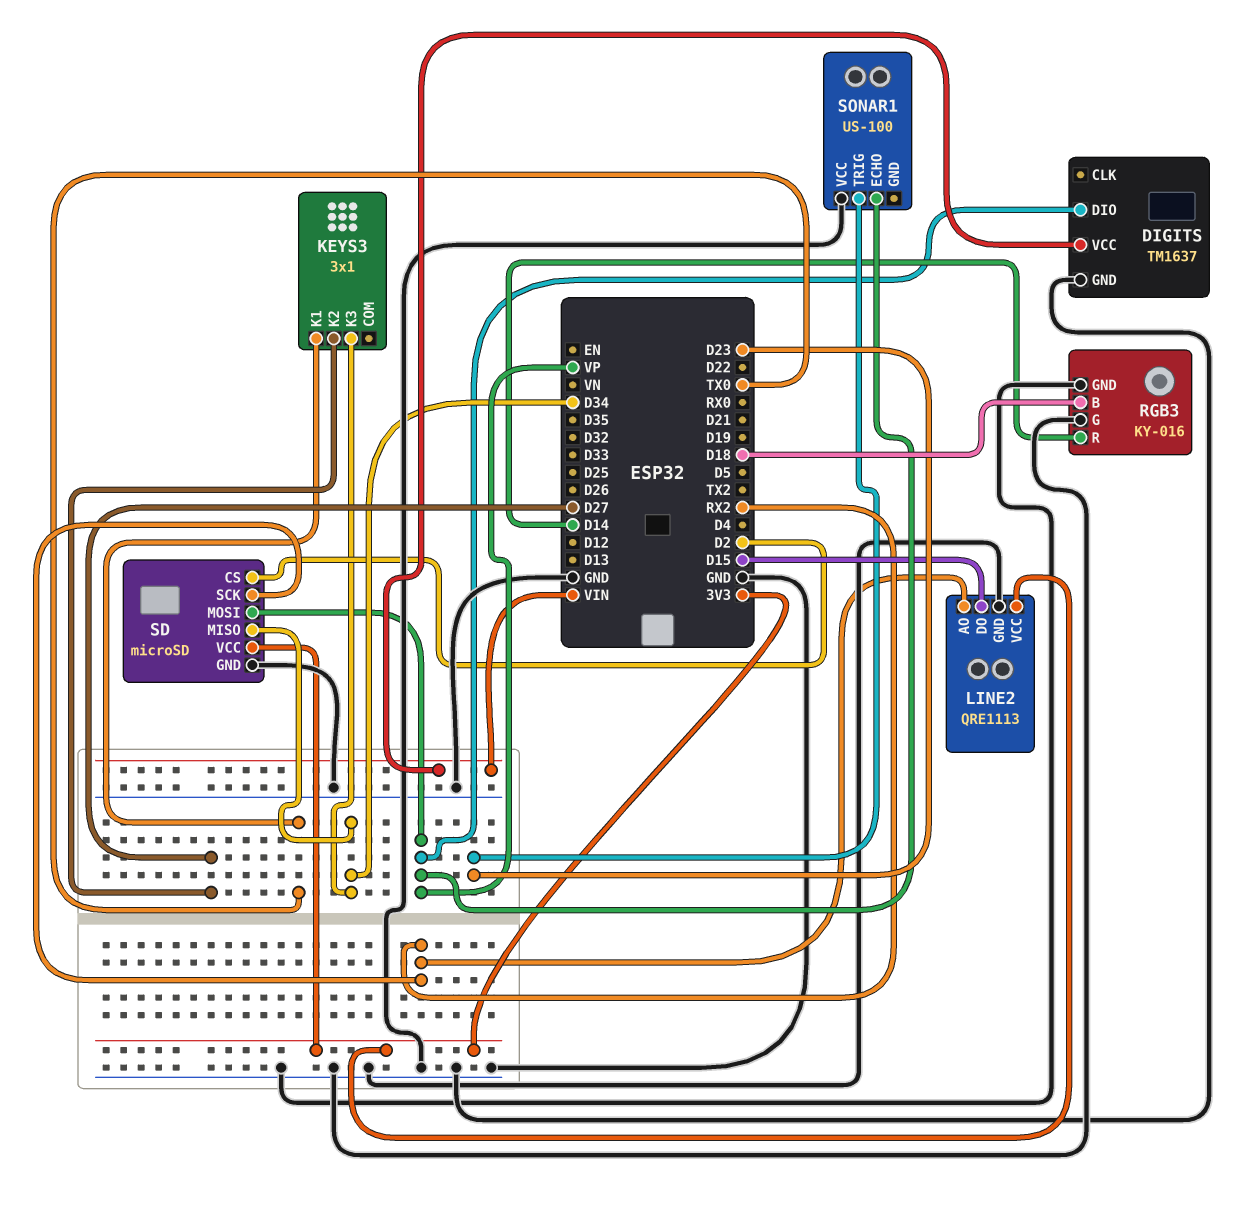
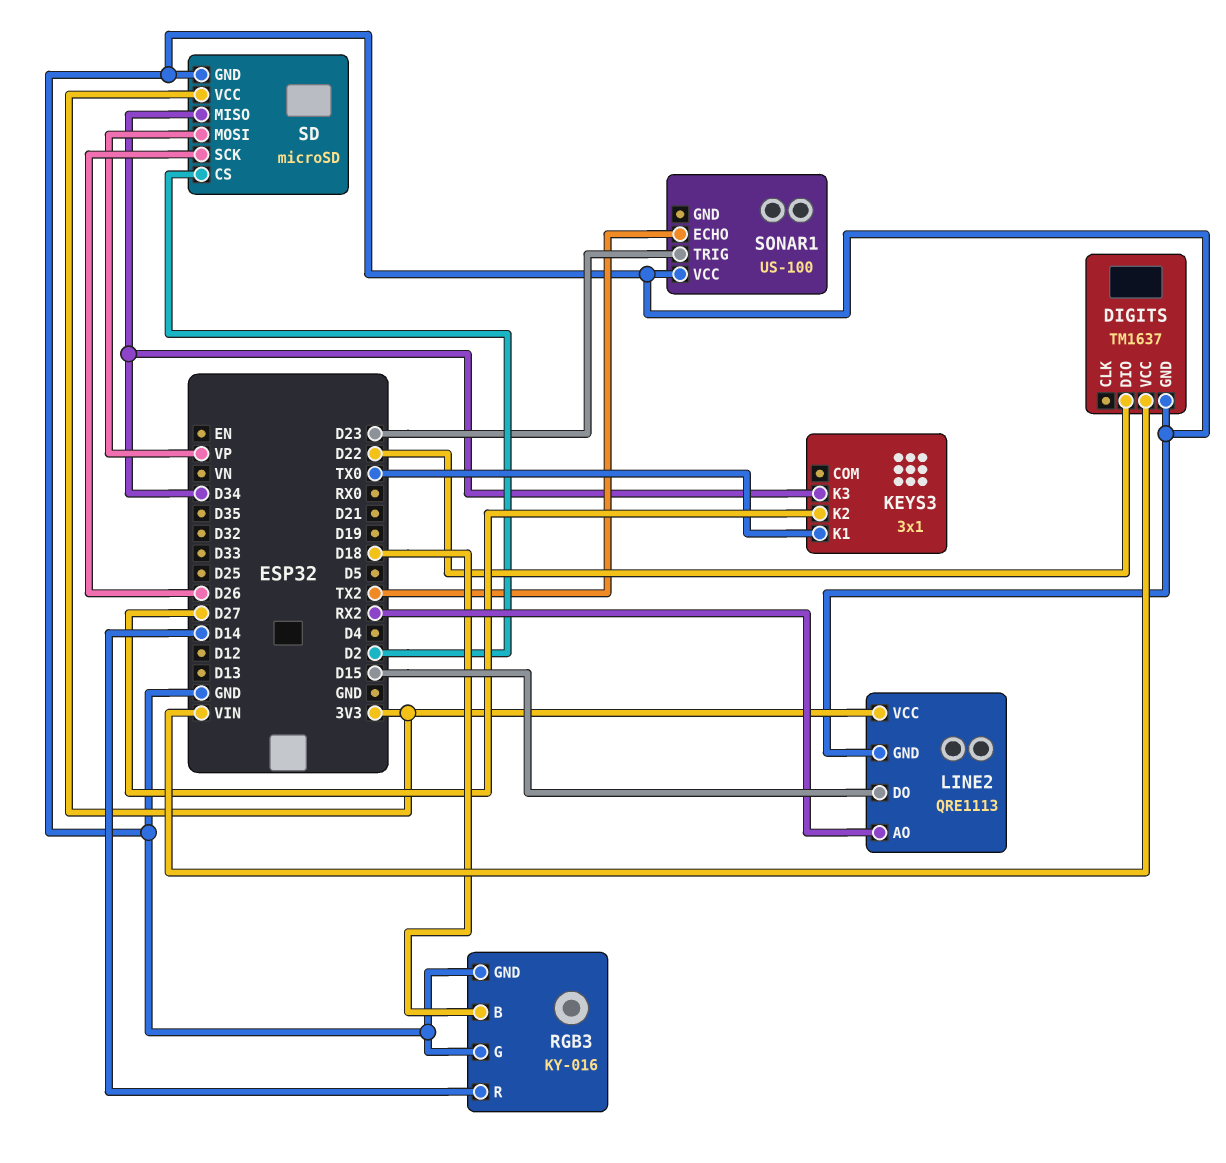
DIGITS pin DIO: VP -> D22
SD pin SCK: RX2 -> D26
SONAR1 pin ECHO: VP -> TX2

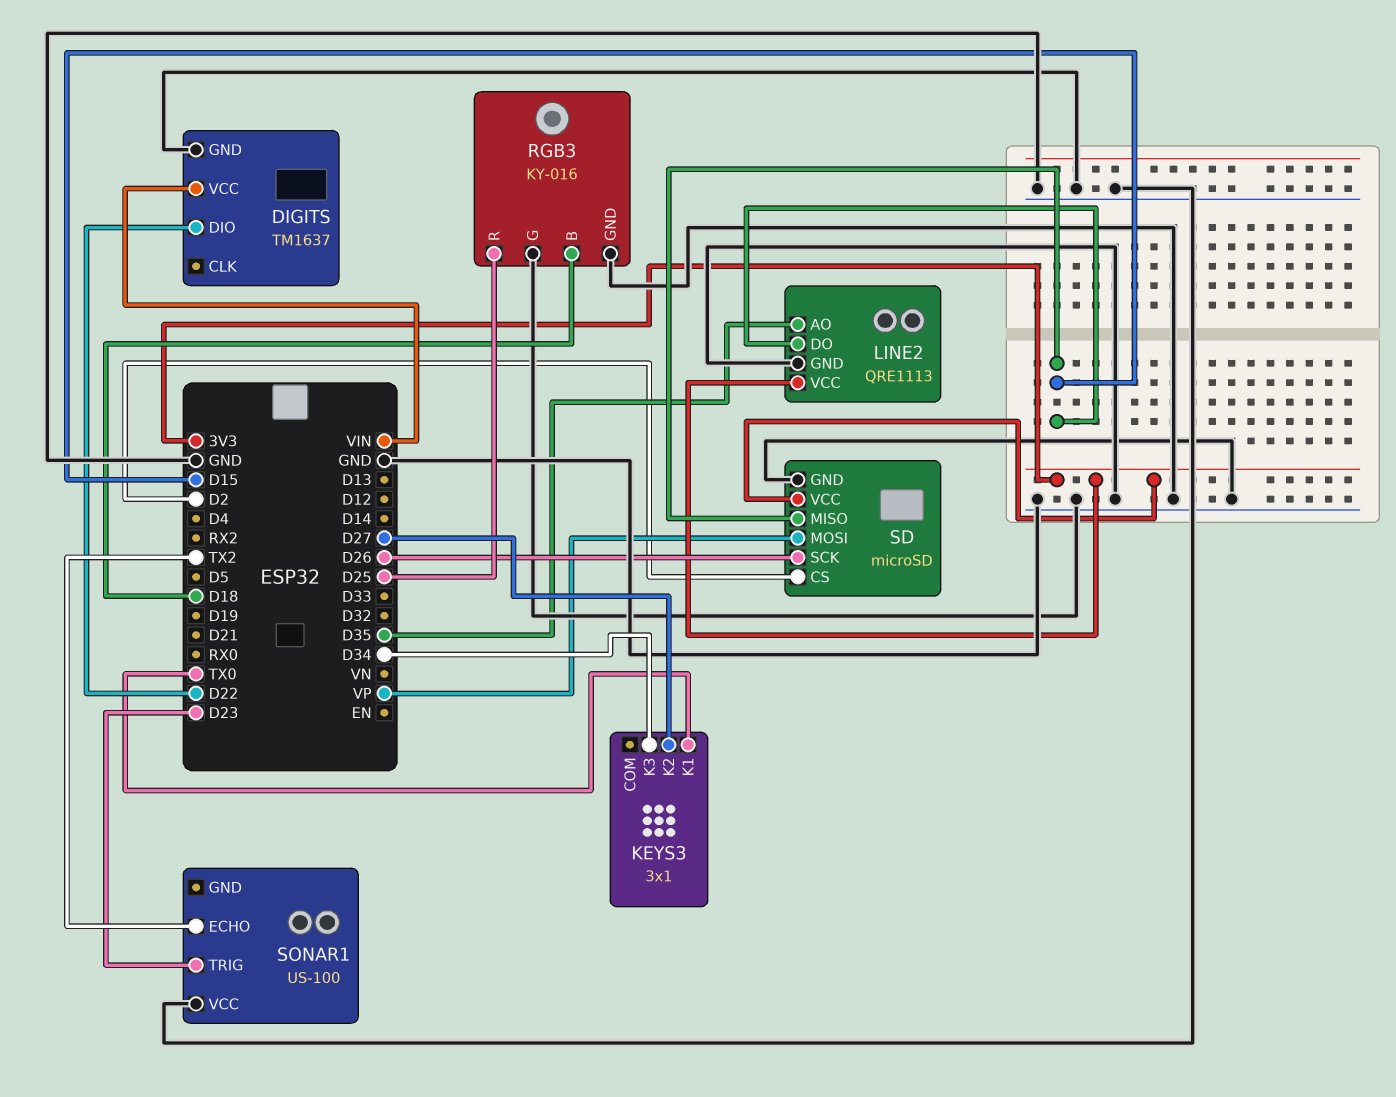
LINE2 pin AO: RX2 -> D35
RGB3 pin R: D14 -> D25
SD pin MISO: D34 -> D15

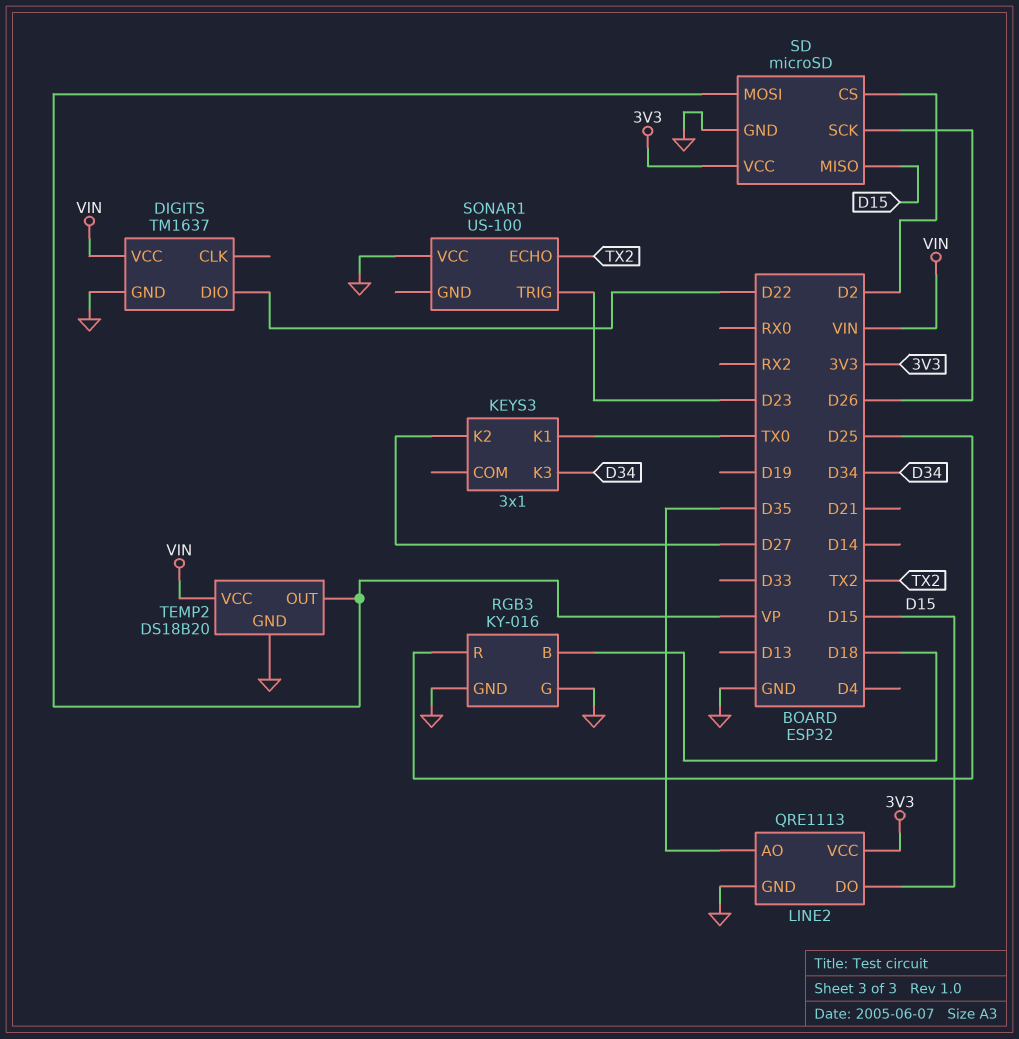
TEMP2: none -> DS18B20
TEMP2 pin GND: none -> GND
TEMP2 pin OUT: none -> VP
TEMP2 pin VCC: none -> VIN

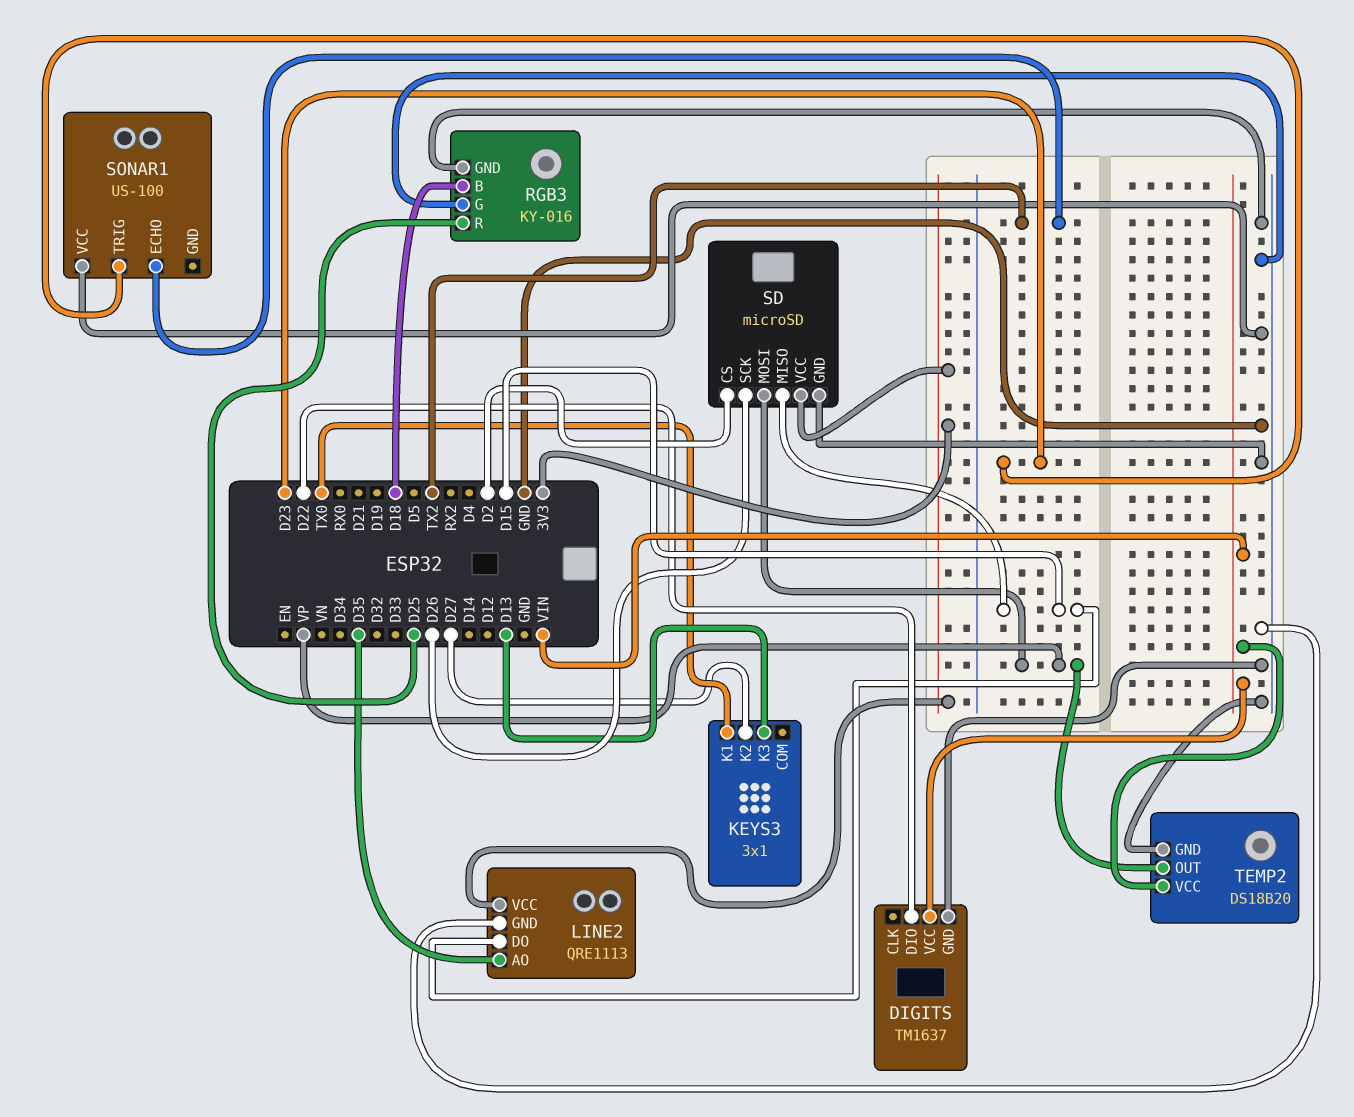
KEYS3 pin K3: D34 -> D13

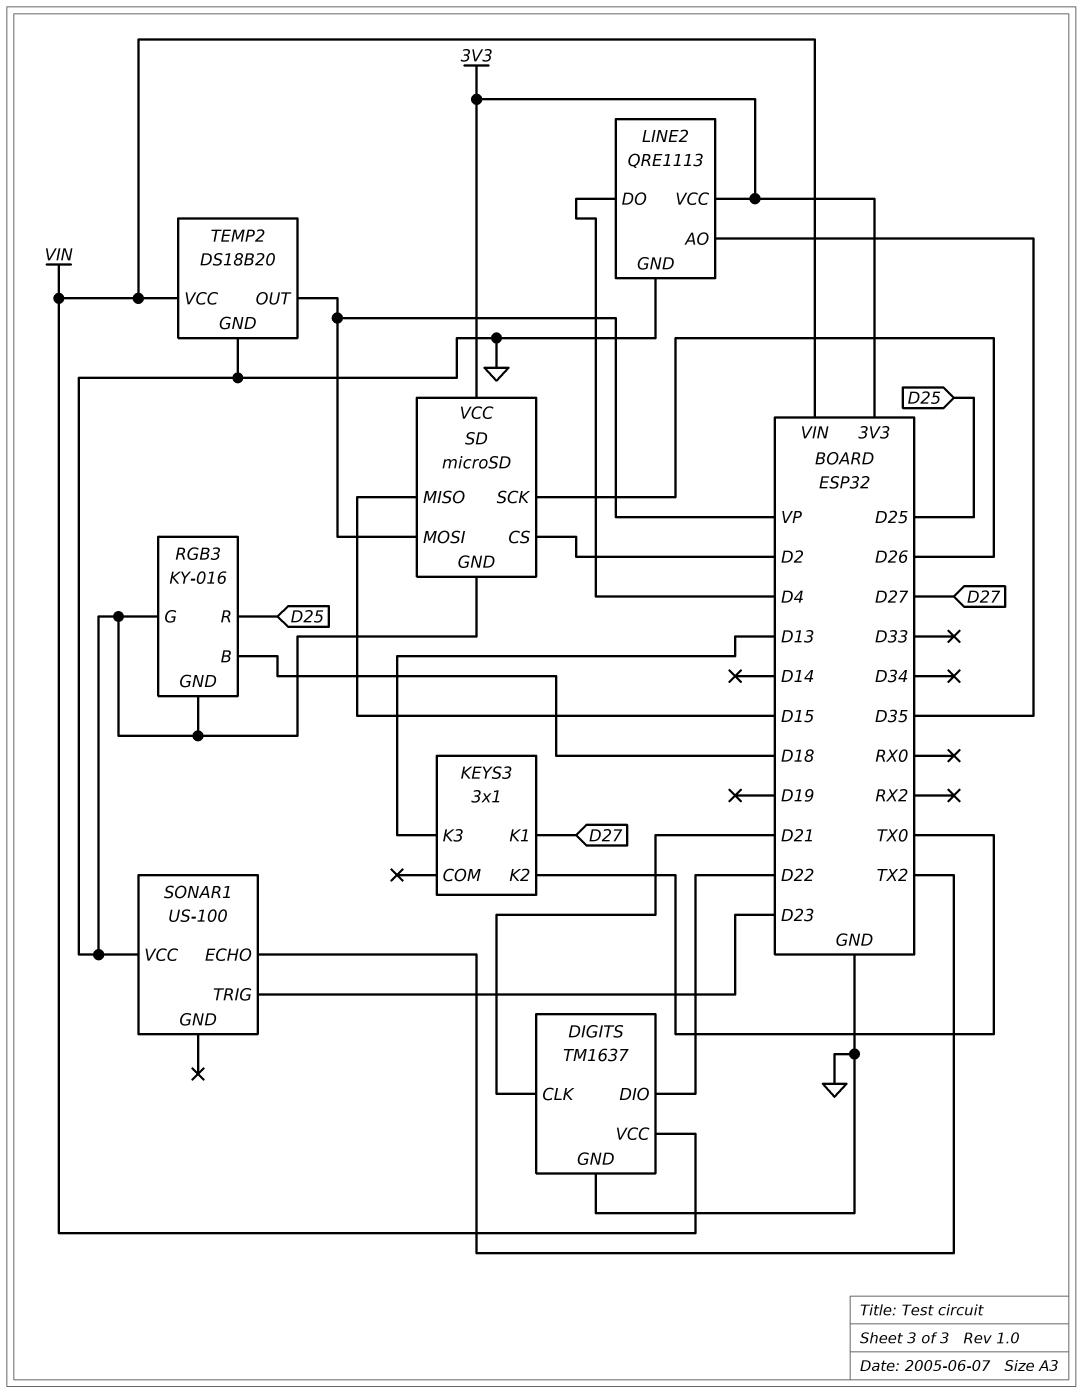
DIGITS pin CLK: none -> D21
KEYS3 pin K1: TX0 -> D27
KEYS3 pin K2: D27 -> TX0
LINE2 pin DO: D15 -> D4

